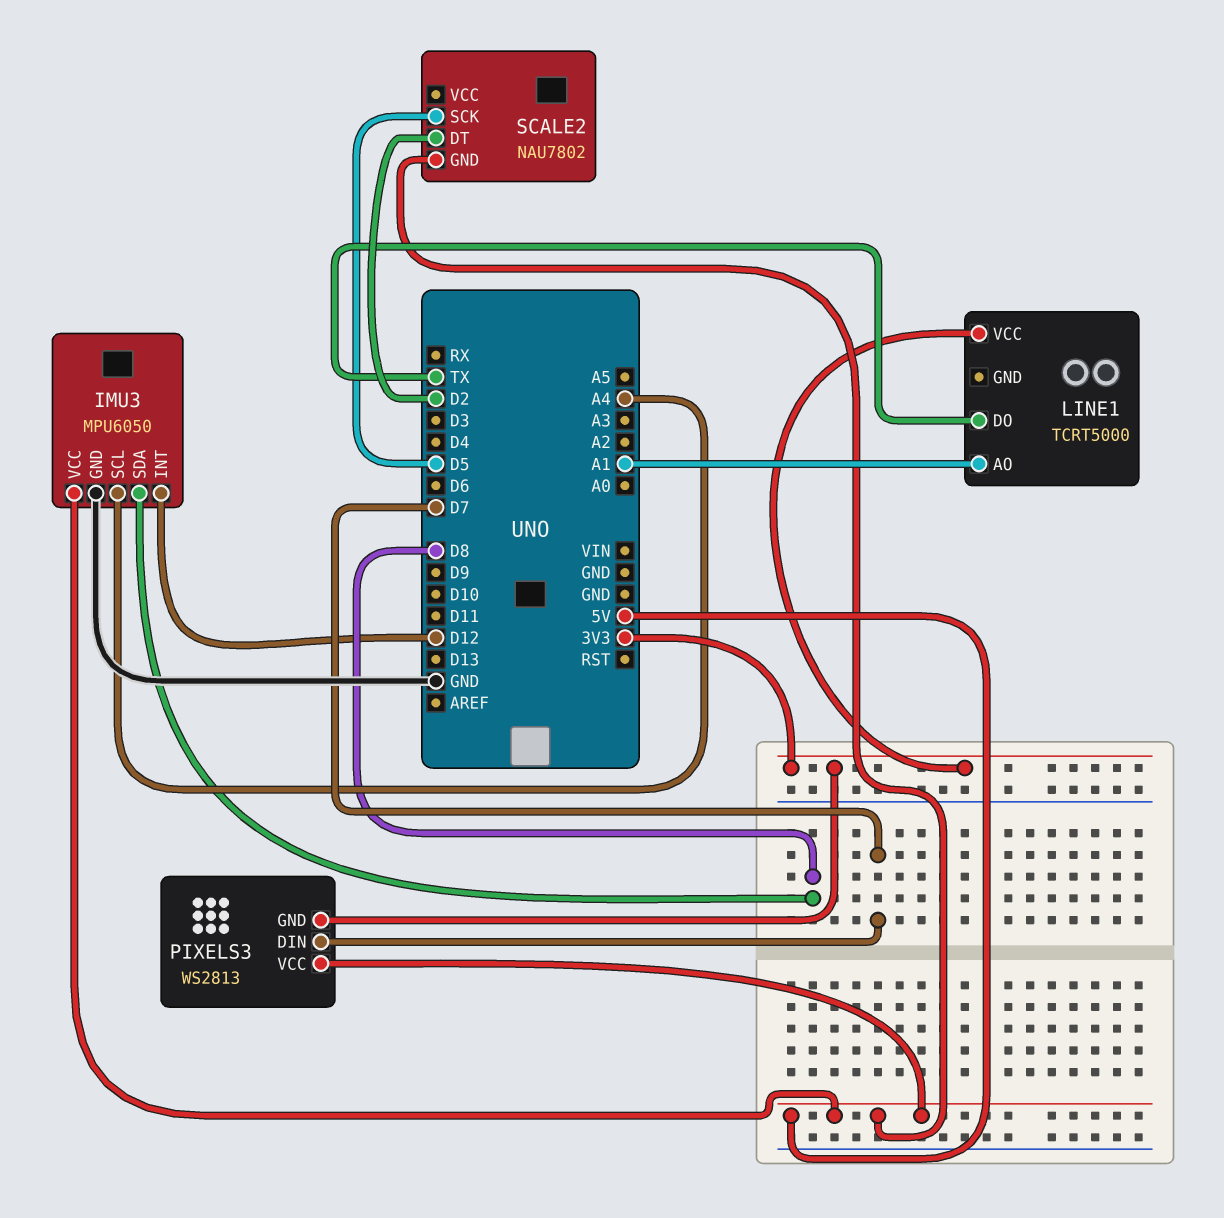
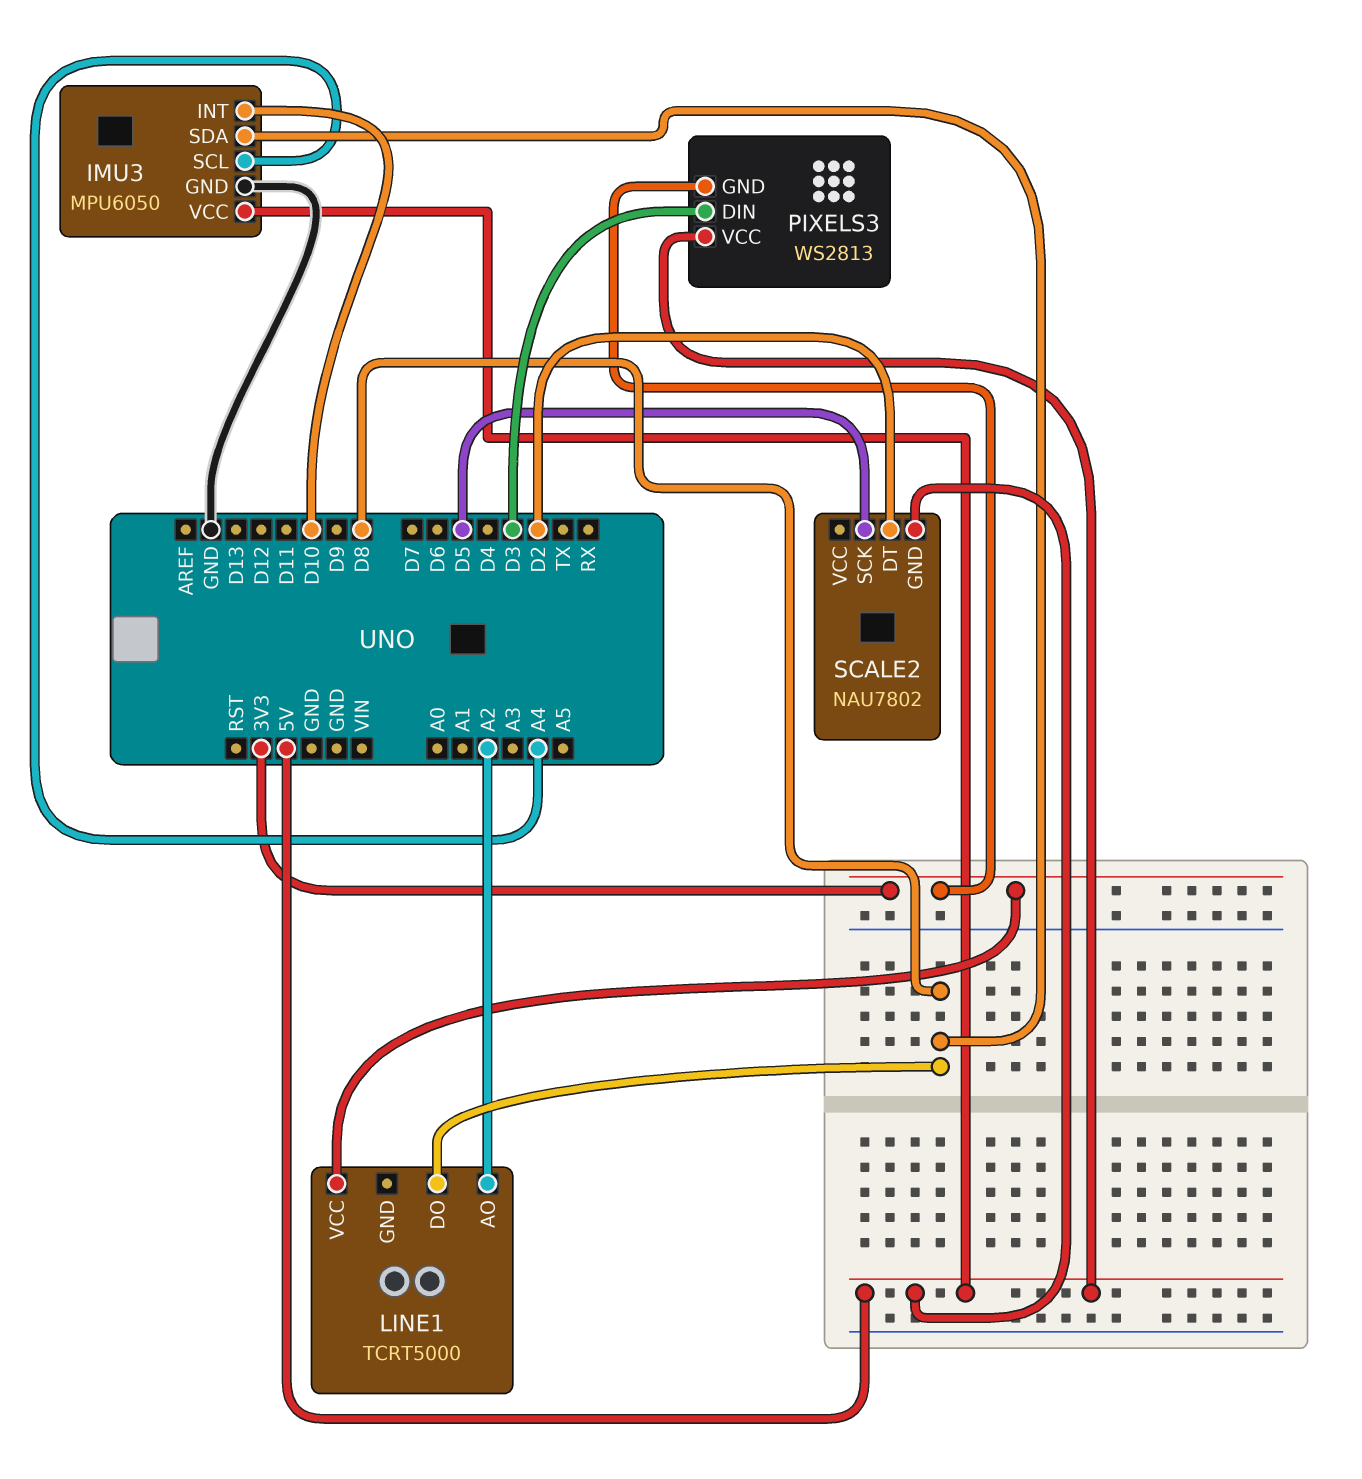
IMU3 pin INT: D12 -> D10
LINE1 pin AO: A1 -> A2
LINE1 pin DO: TX -> D8
PIXELS3 pin DIN: D7 -> D3

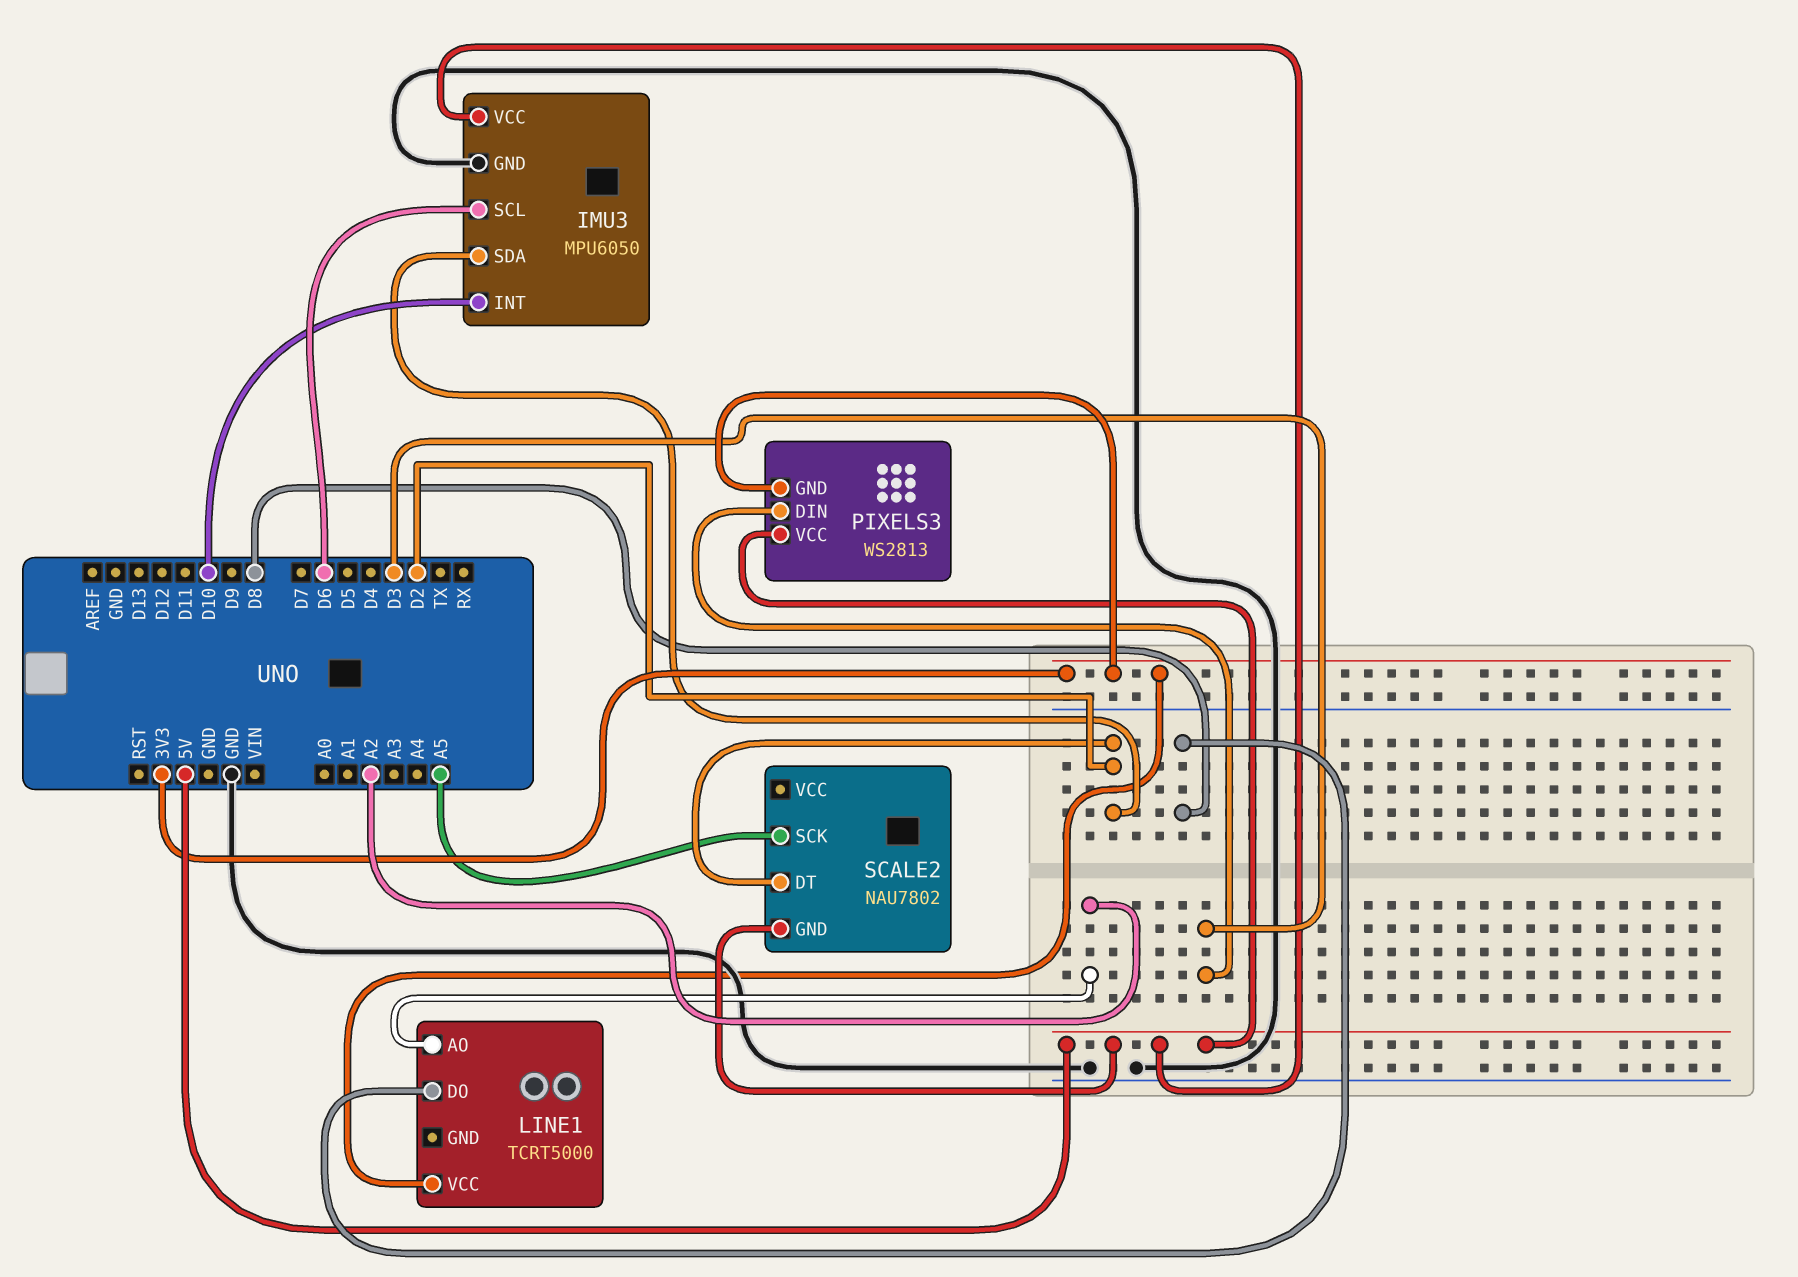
IMU3 pin SCL: A4 -> D6
IMU3 pin SDA: D8 -> D2
SCALE2 pin SCK: D5 -> A5

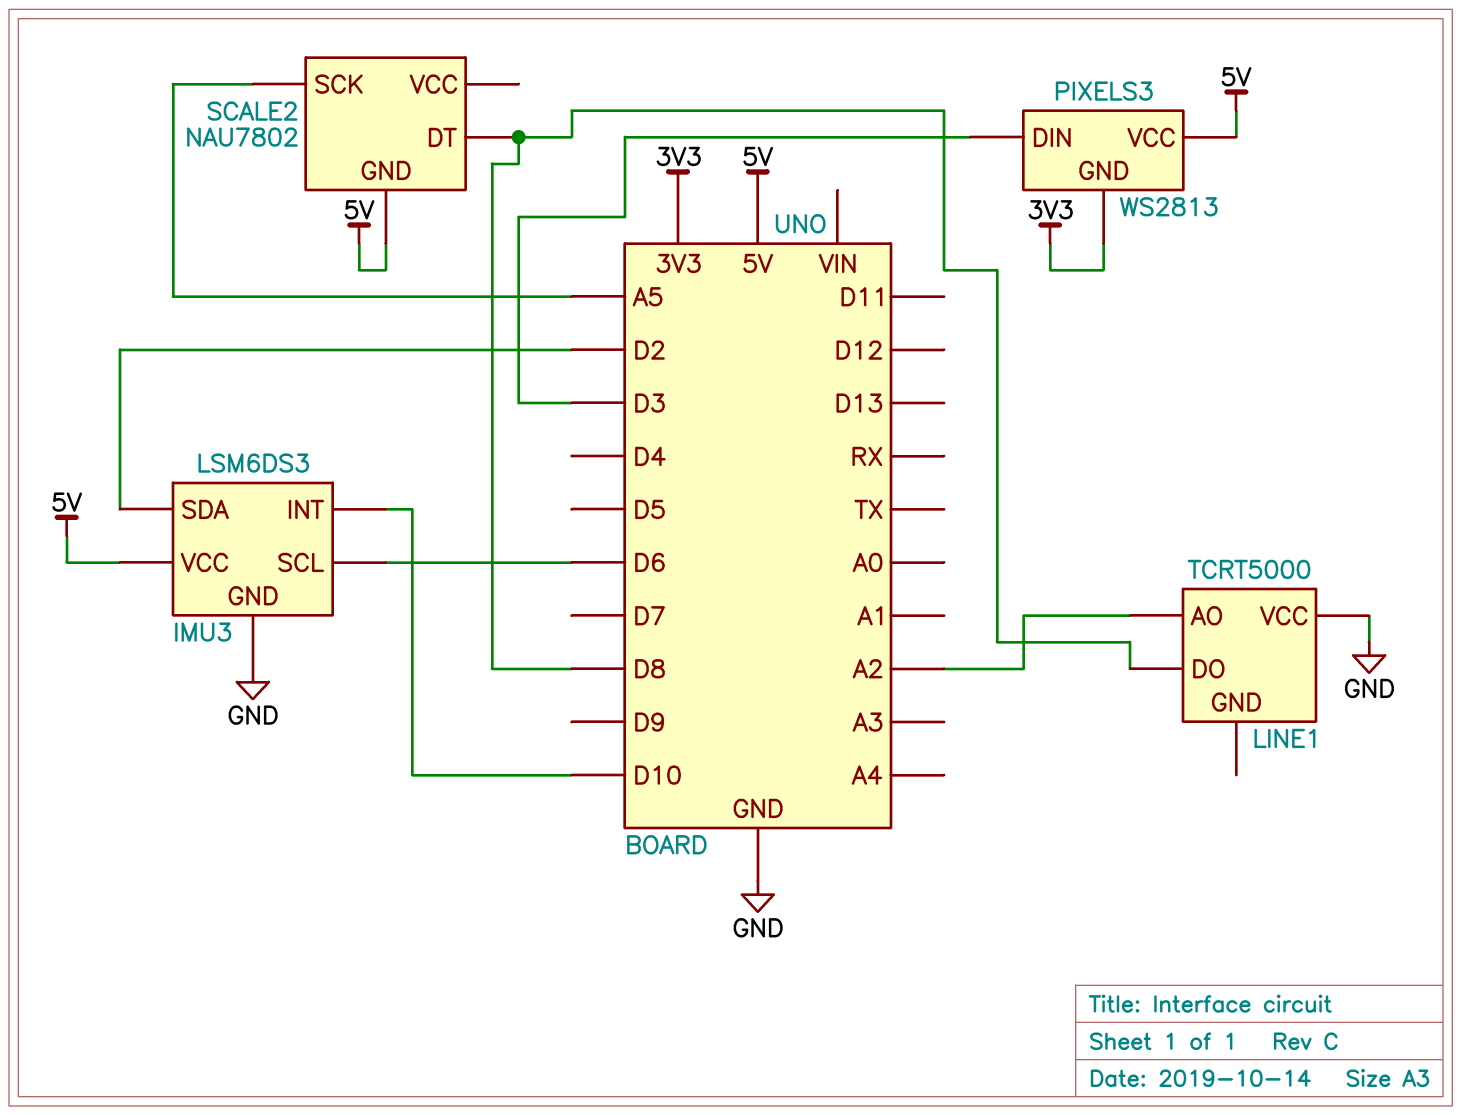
IMU3: MPU6050 -> LSM6DS3
LINE1 pin VCC: 3V3 -> GND
SCALE2 pin DT: D2 -> D8

